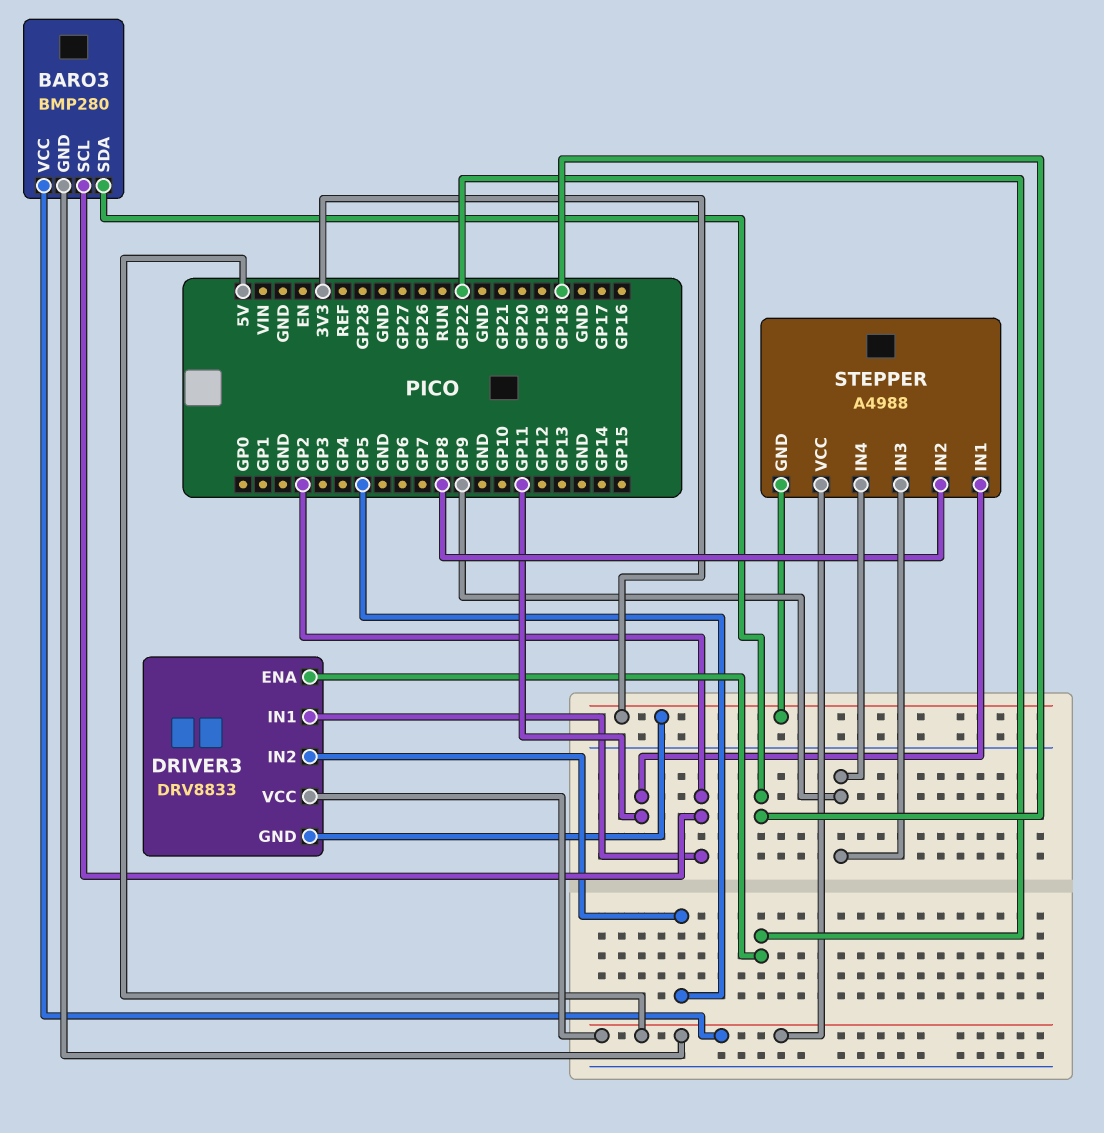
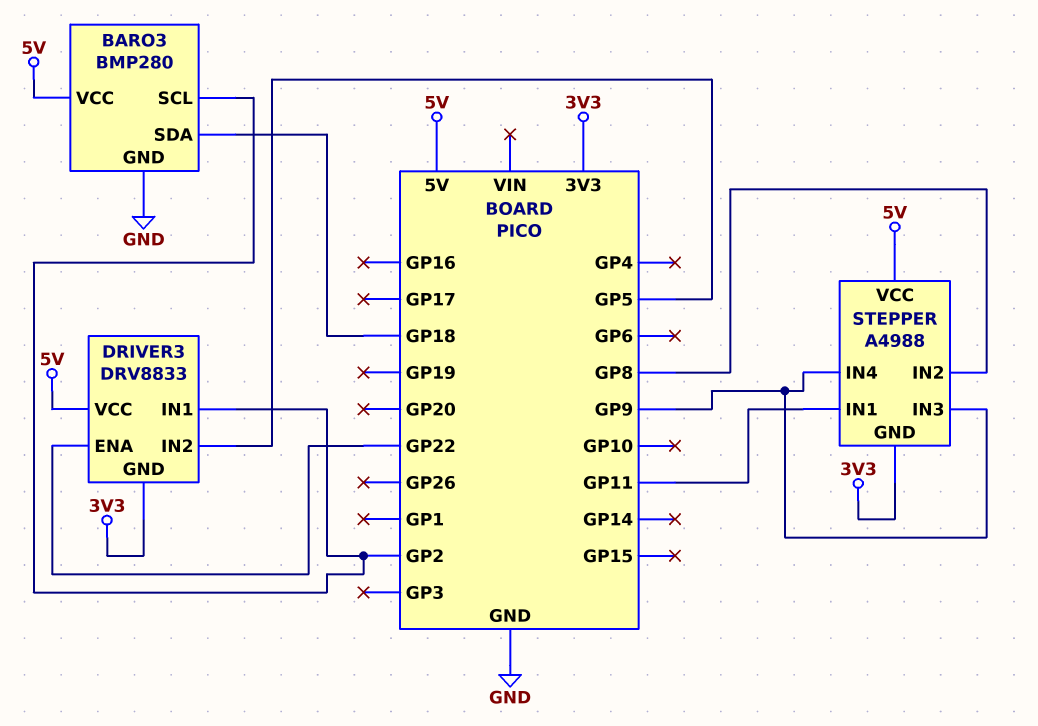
BARO3 pin GND: 5V -> GND

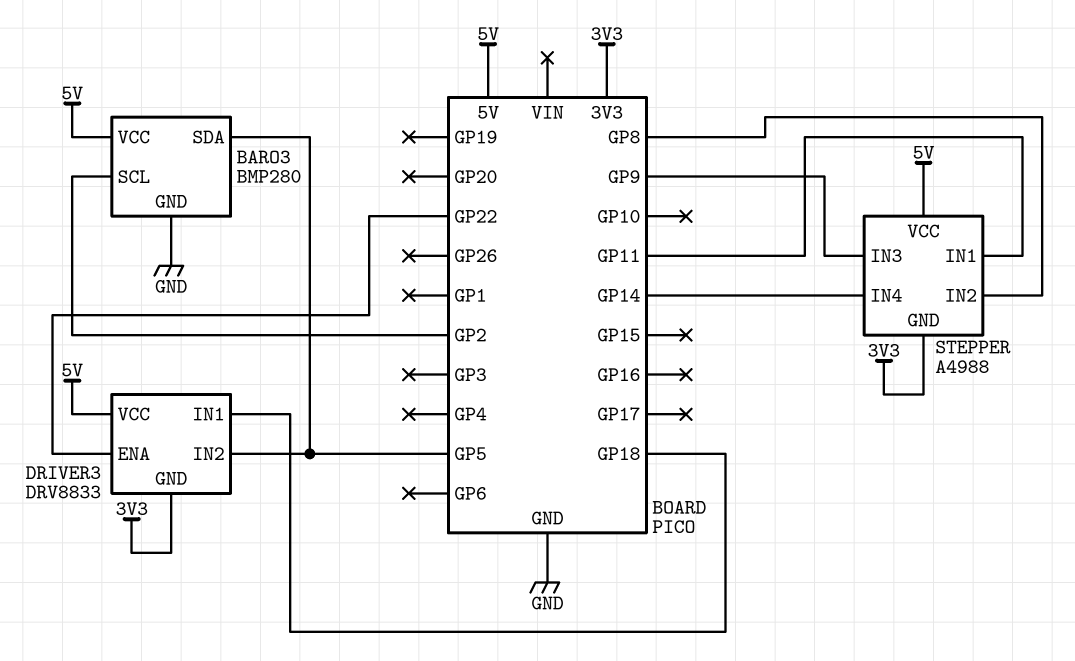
BARO3 pin SDA: GP18 -> GP5
DRIVER3 pin IN1: GP2 -> GP18
STEPPER pin IN4: GP9 -> GP14

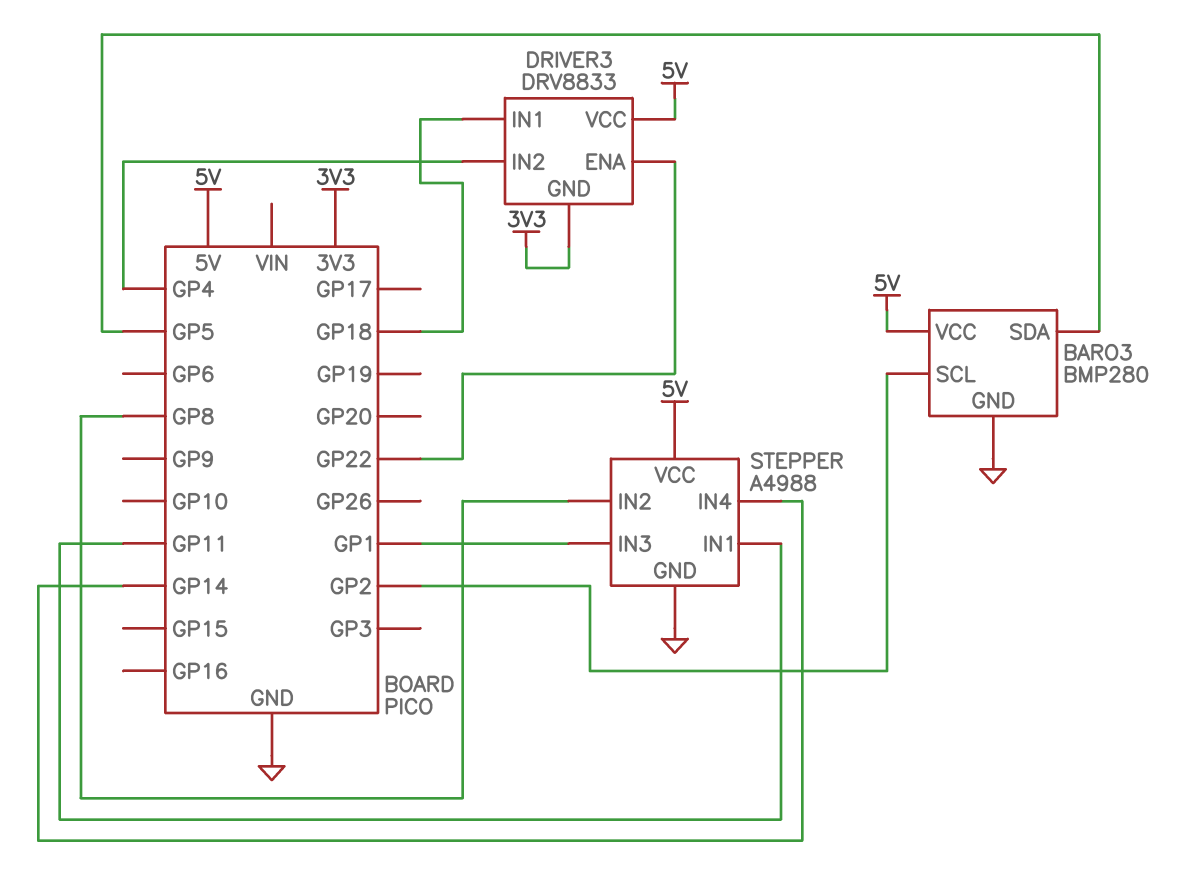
DRIVER3 pin IN2: GP5 -> GP4
STEPPER pin GND: 3V3 -> GND
STEPPER pin IN3: GP9 -> GP1

